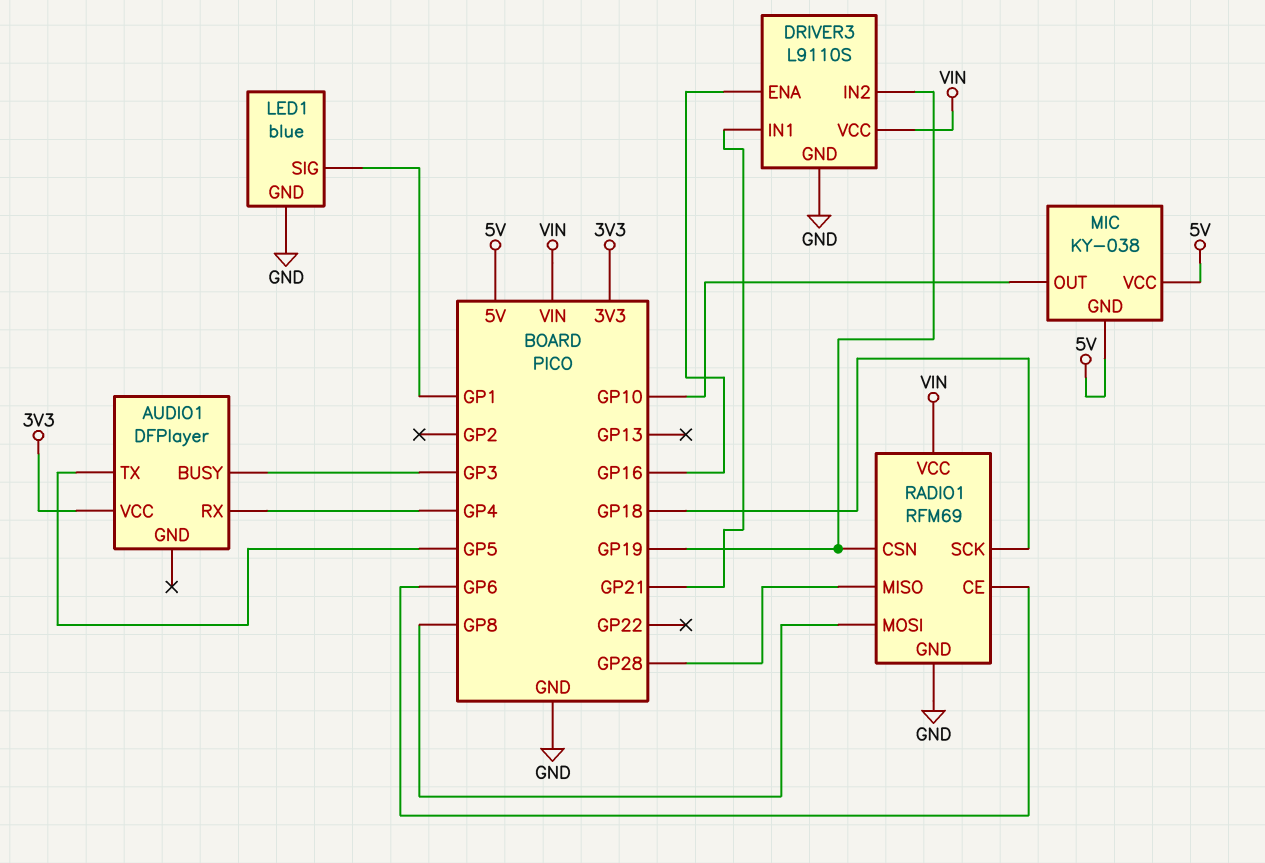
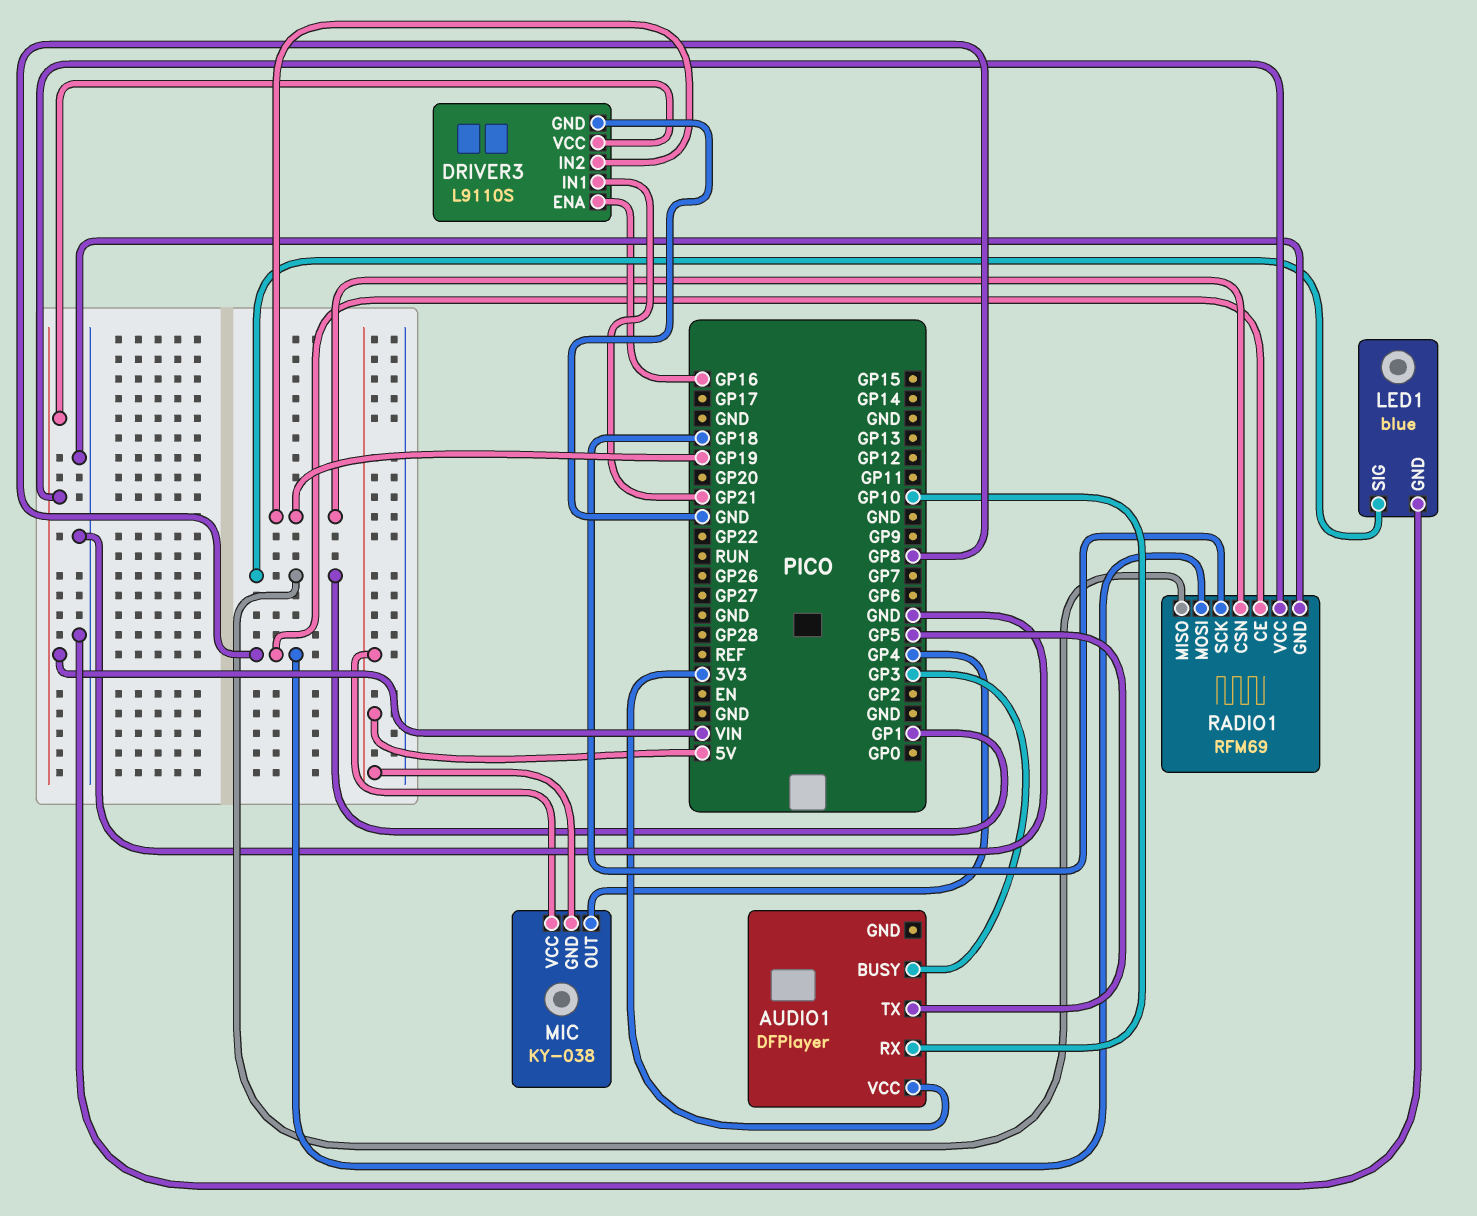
AUDIO1 pin RX: GP4 -> GP10
MIC pin OUT: GP10 -> GP4
RADIO1 pin CE: GP6 -> GP8
RADIO1 pin MISO: GP28 -> GP1

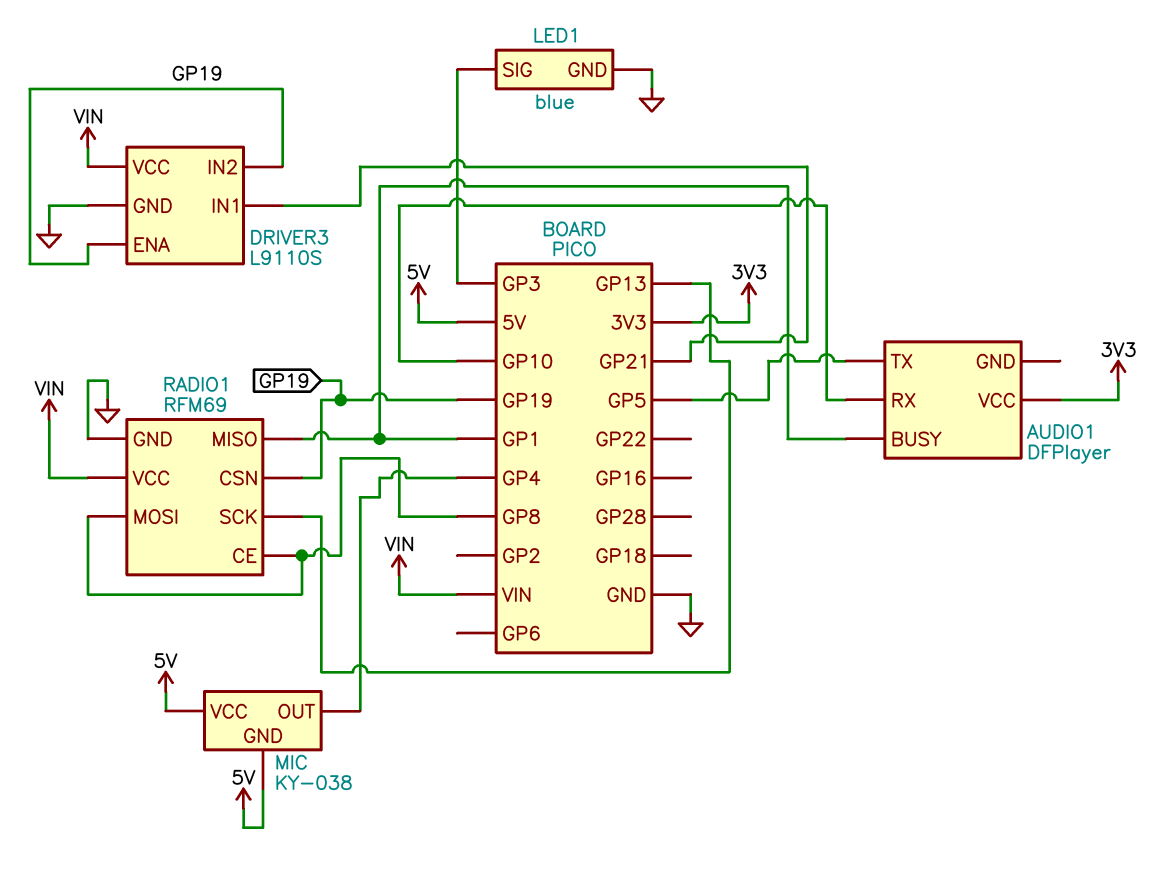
AUDIO1 pin BUSY: GP3 -> GP1
DRIVER3 pin ENA: GP16 -> GP19
LED1 pin SIG: GP1 -> GP3
RADIO1 pin SCK: GP18 -> GP13

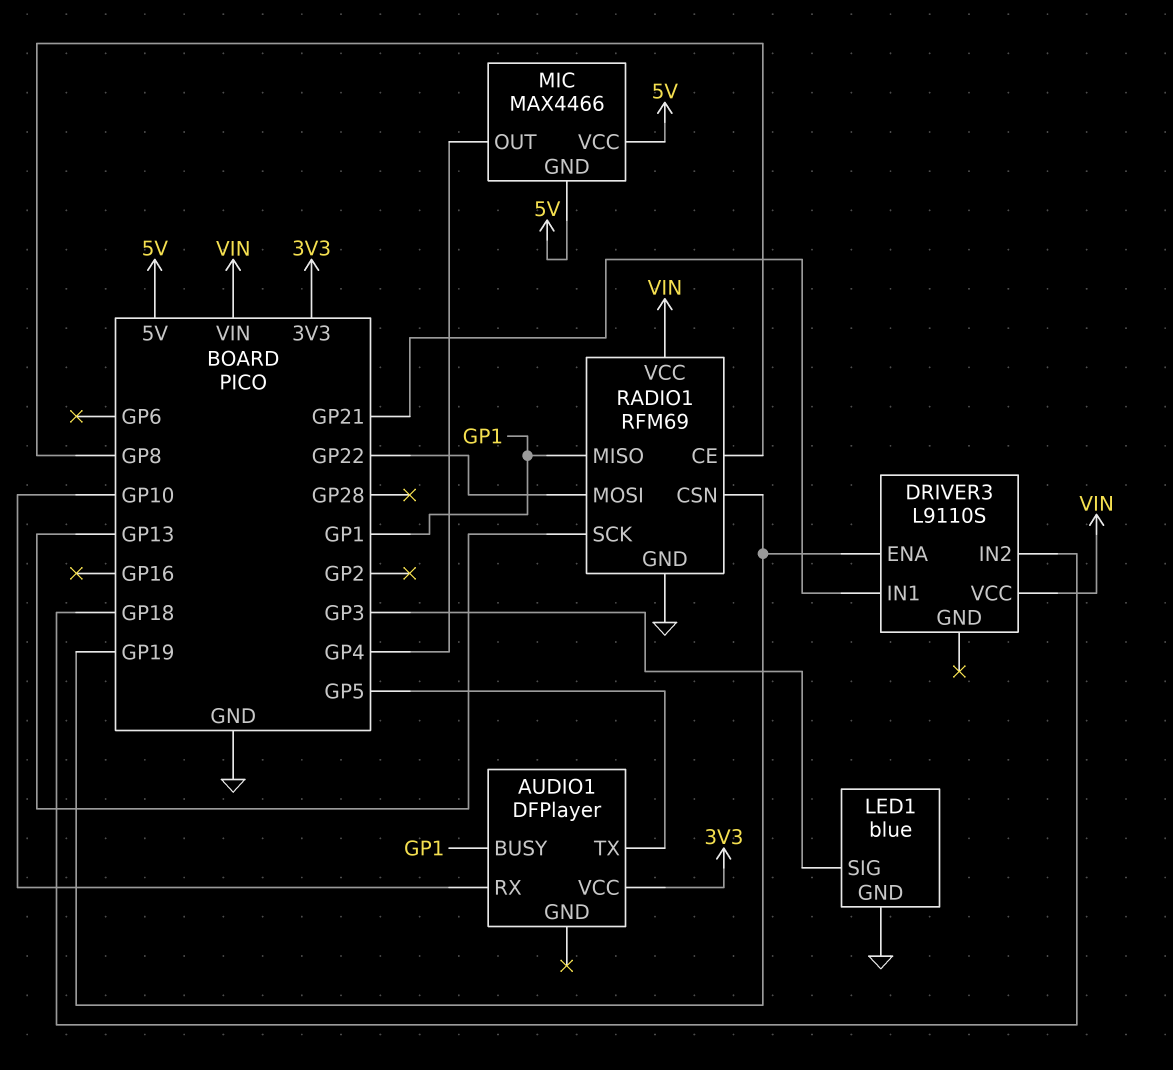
DRIVER3 pin GND: GND -> none
DRIVER3 pin IN2: GP19 -> GP18
MIC: KY-038 -> MAX4466
RADIO1 pin MOSI: GP8 -> GP22

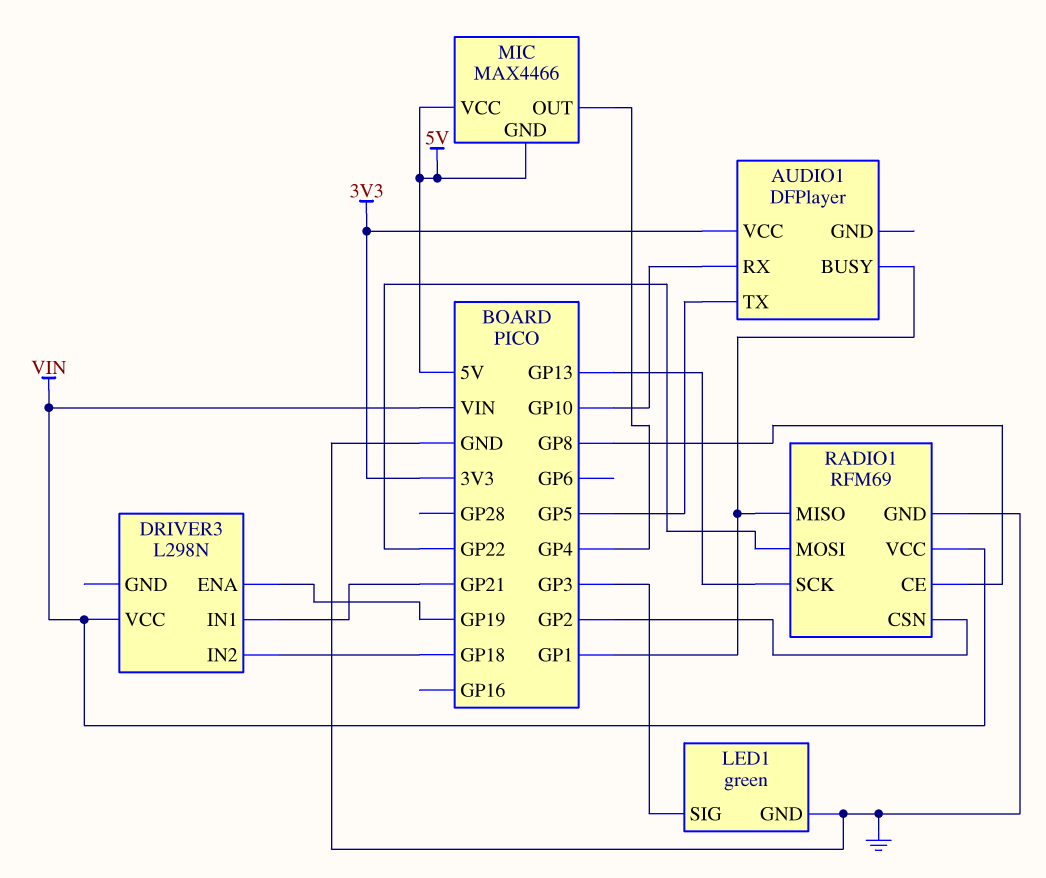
DRIVER3: L9110S -> L298N
LED1: blue -> green
RADIO1 pin CSN: GP19 -> GP2

